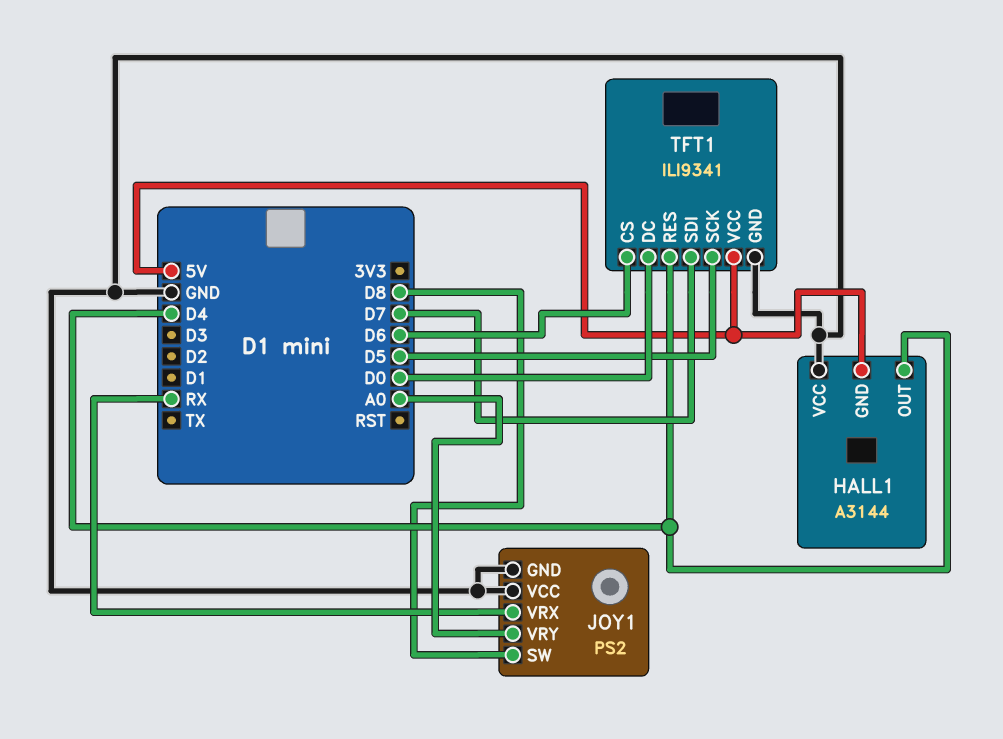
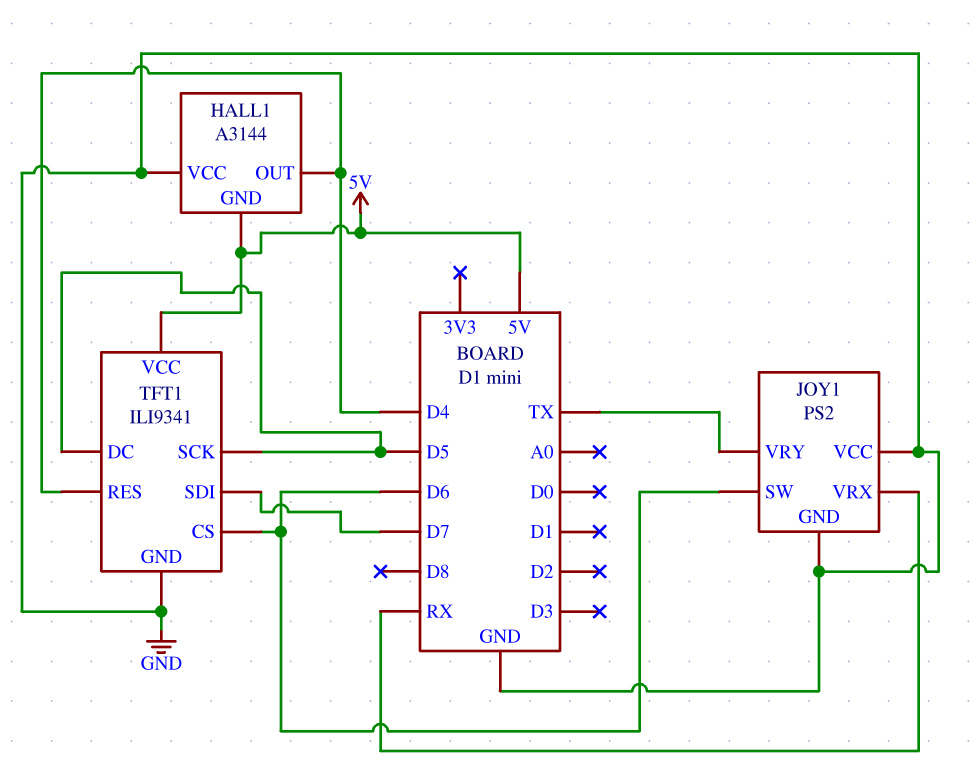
JOY1 pin SW: D8 -> D6
JOY1 pin VRY: A0 -> TX
TFT1 pin DC: D0 -> D5

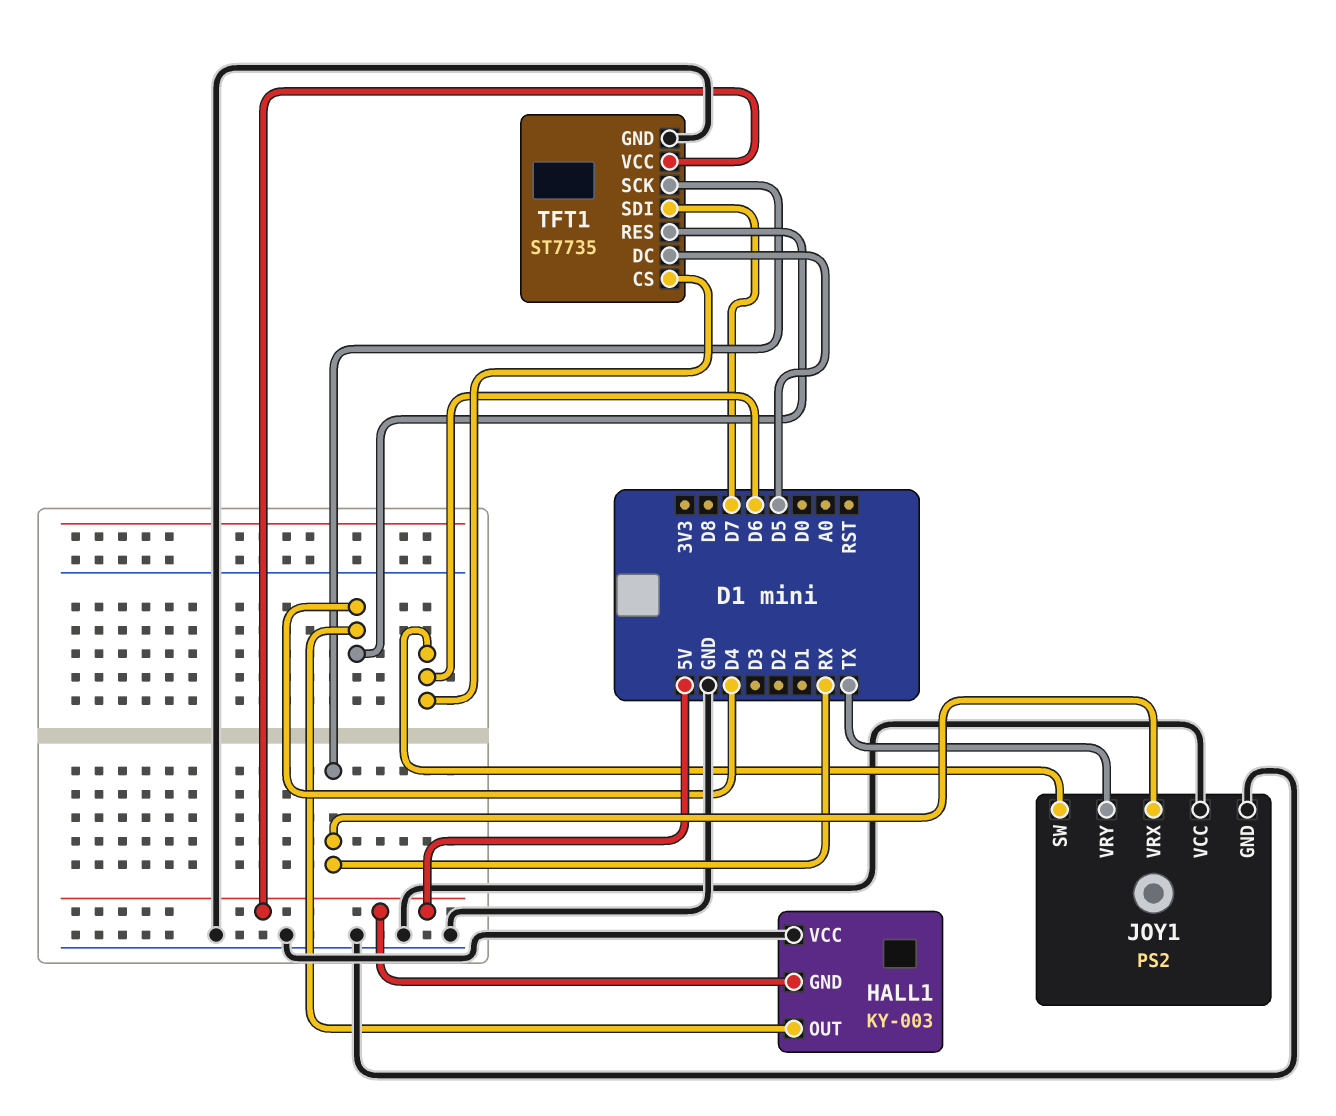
HALL1: A3144 -> KY-003
TFT1: ILI9341 -> ST7735
TFT1 pin SCK: D5 -> RX

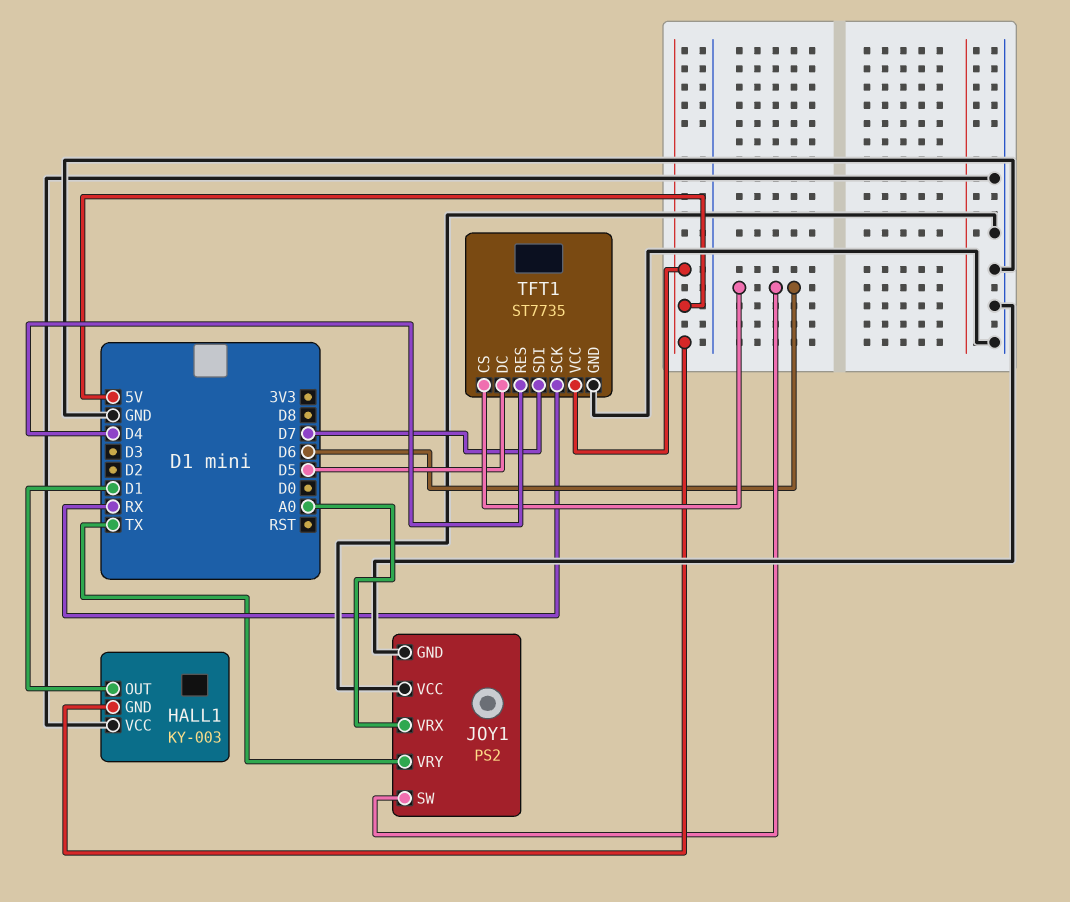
HALL1 pin OUT: D4 -> D1
JOY1 pin VRX: RX -> A0

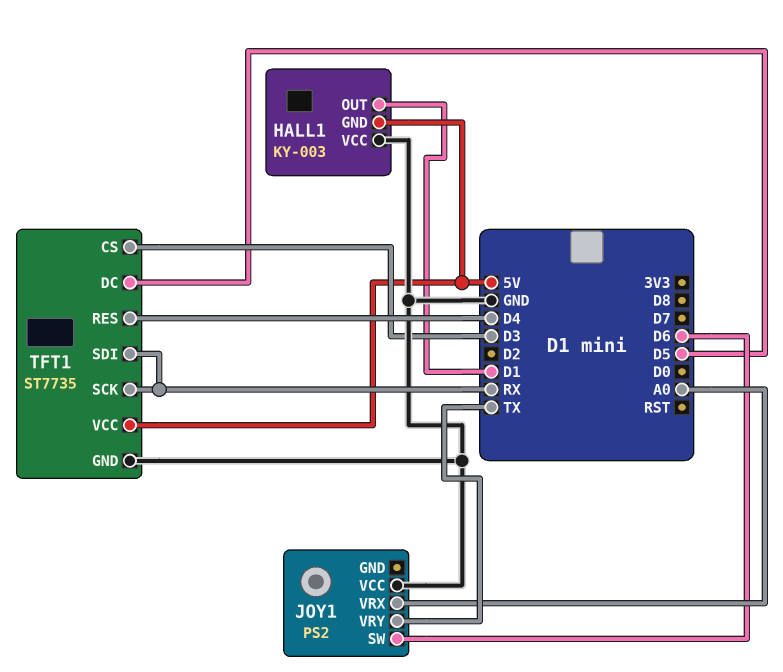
JOY1 pin GND: GND -> none
TFT1 pin CS: D6 -> D3
TFT1 pin SDI: D7 -> RX

